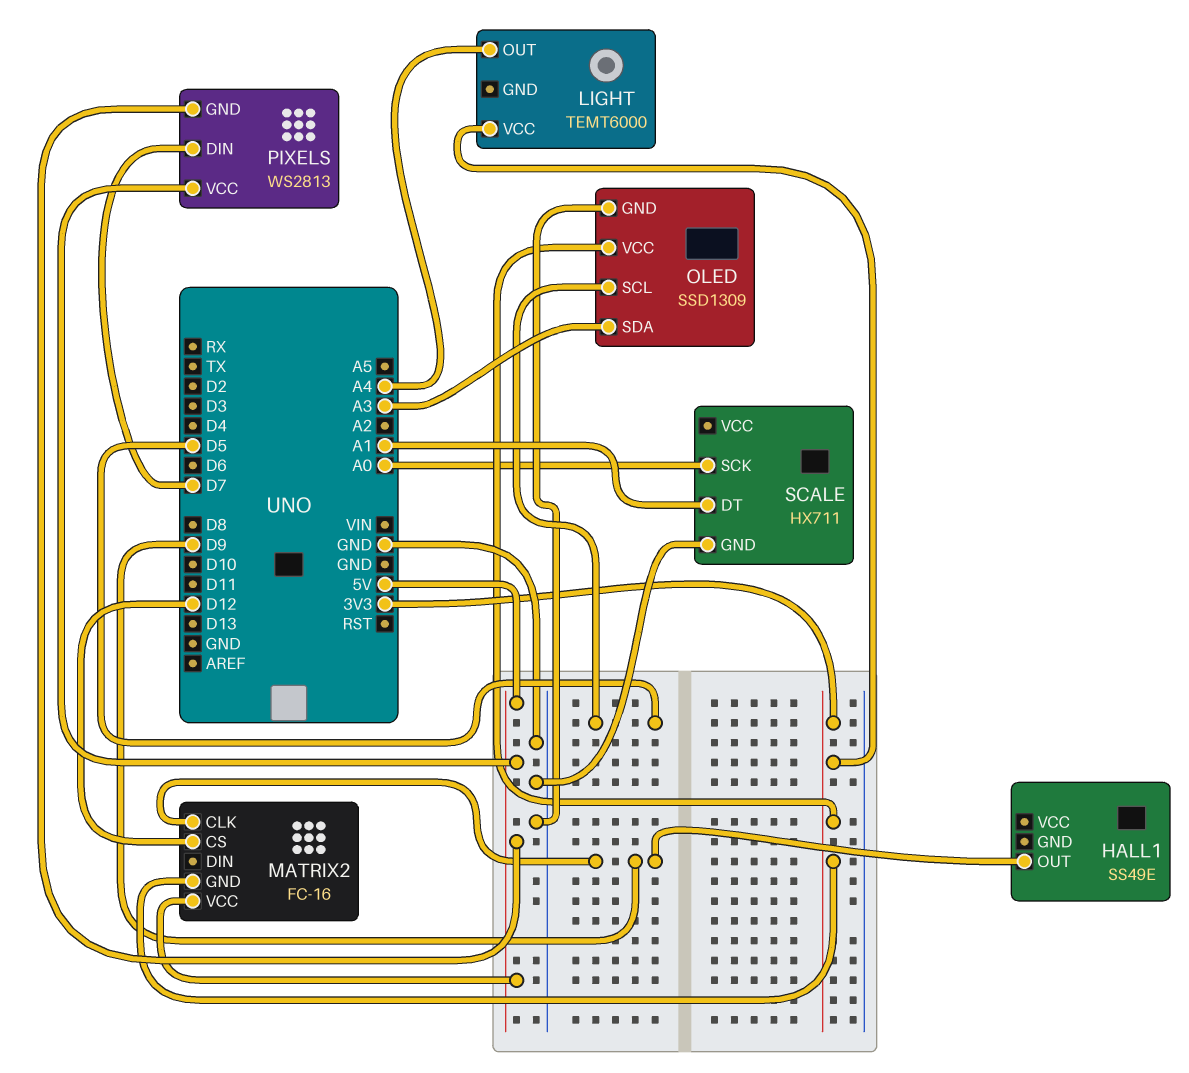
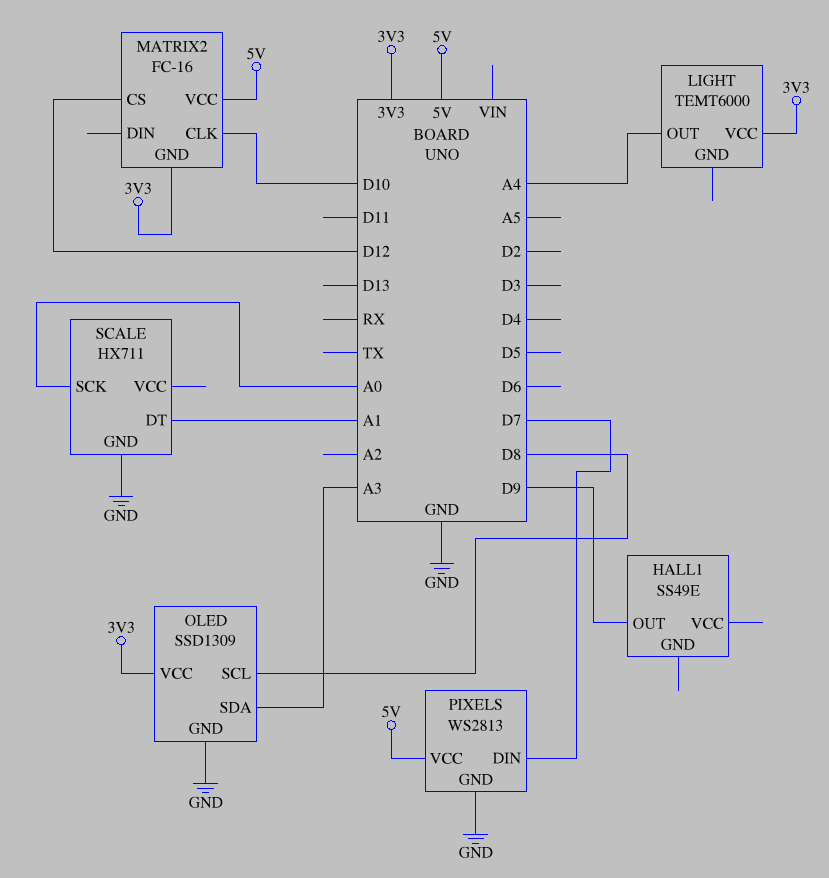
MATRIX2 pin CLK: D9 -> D10
OLED pin SCL: D5 -> D8
PIXELS pin GND: 5V -> GND

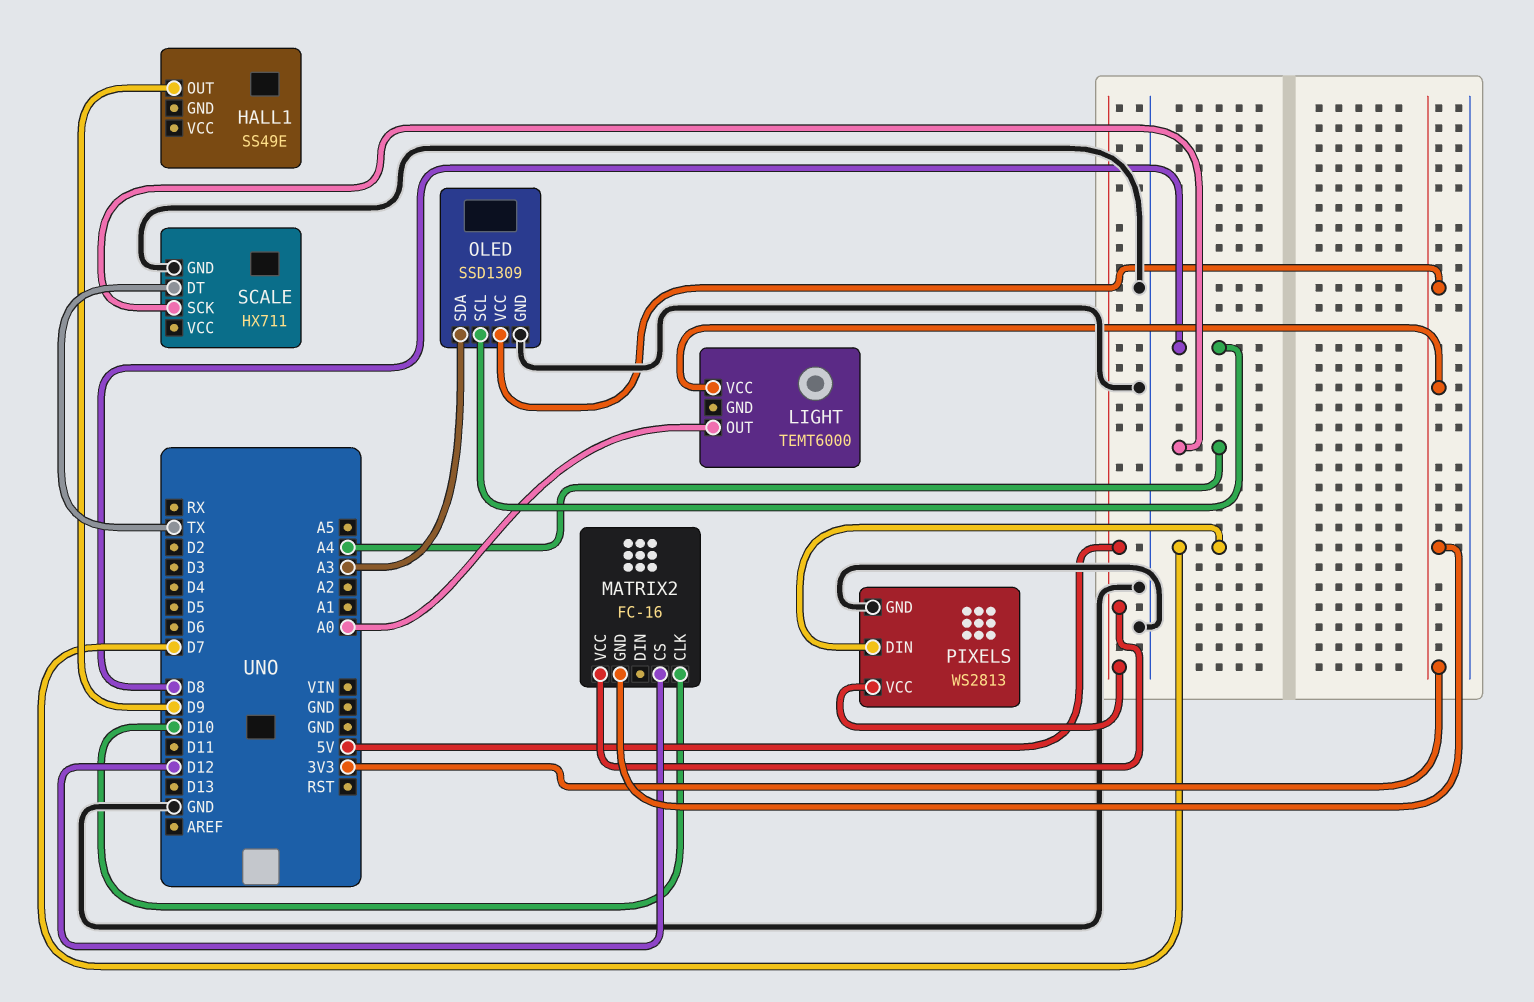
LIGHT pin OUT: A4 -> A0
SCALE pin DT: A1 -> TX
SCALE pin SCK: A0 -> A4

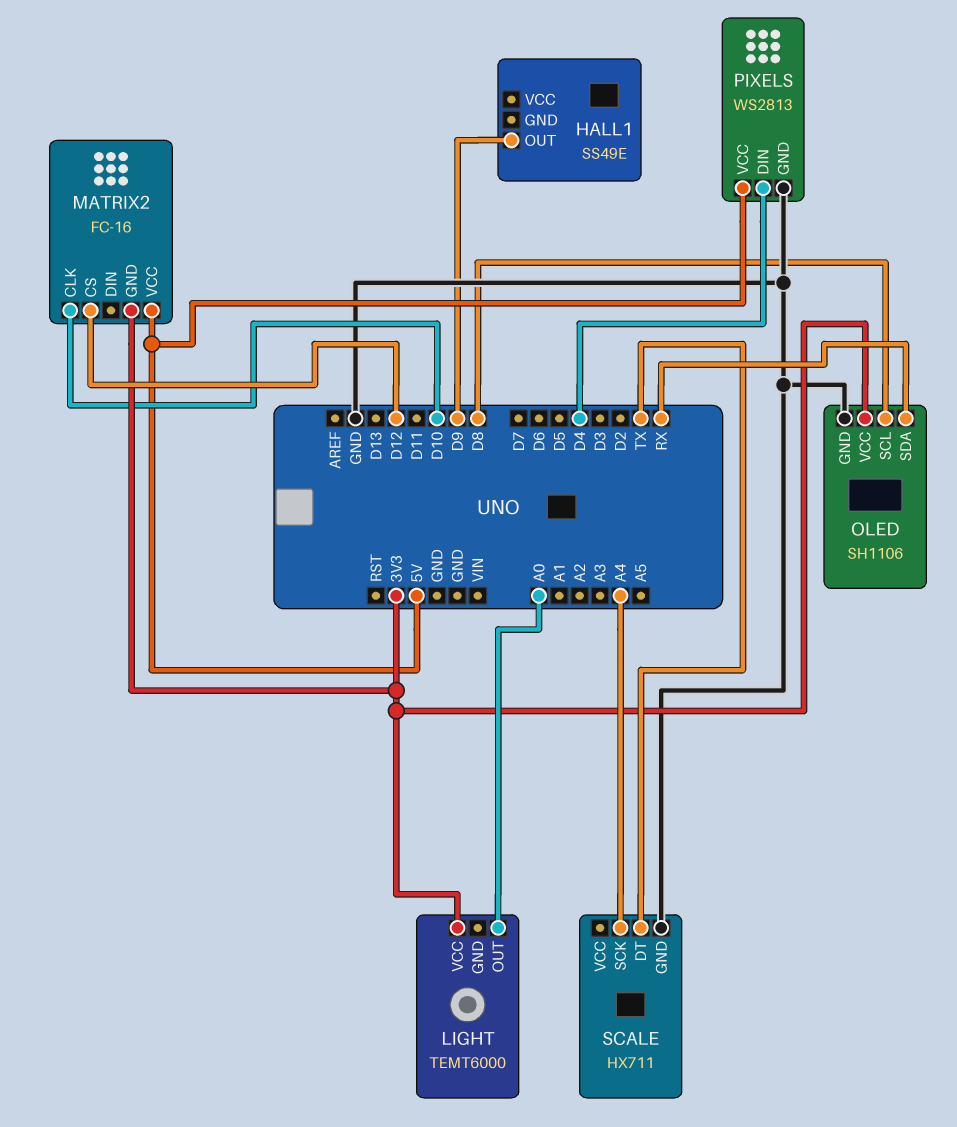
OLED: SSD1309 -> SH1106
OLED pin SDA: A3 -> RX
PIXELS pin DIN: D7 -> D4

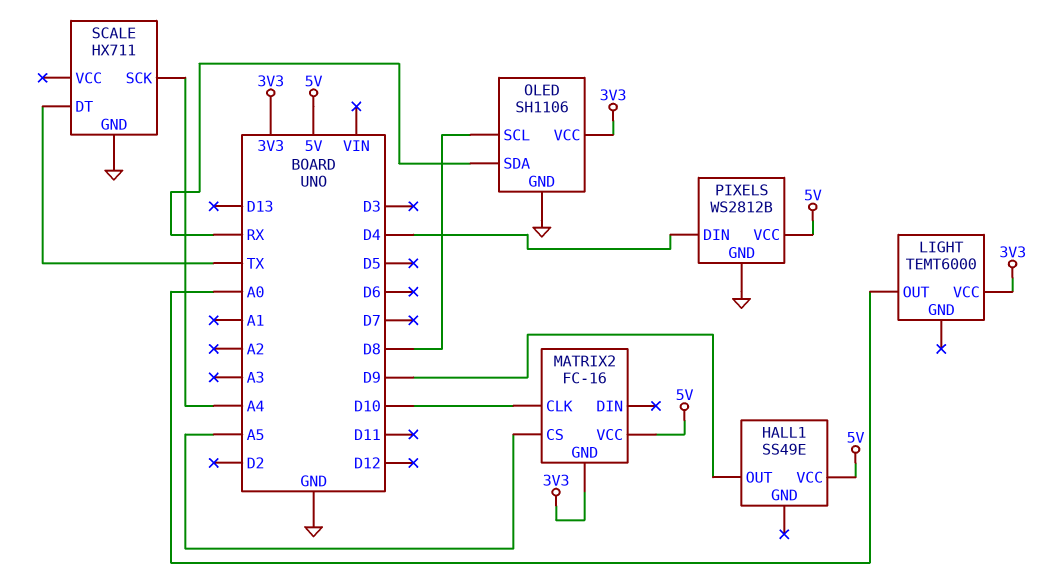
HALL1 pin VCC: none -> 5V
MATRIX2 pin CS: D12 -> A5
PIXELS: WS2813 -> WS2812B

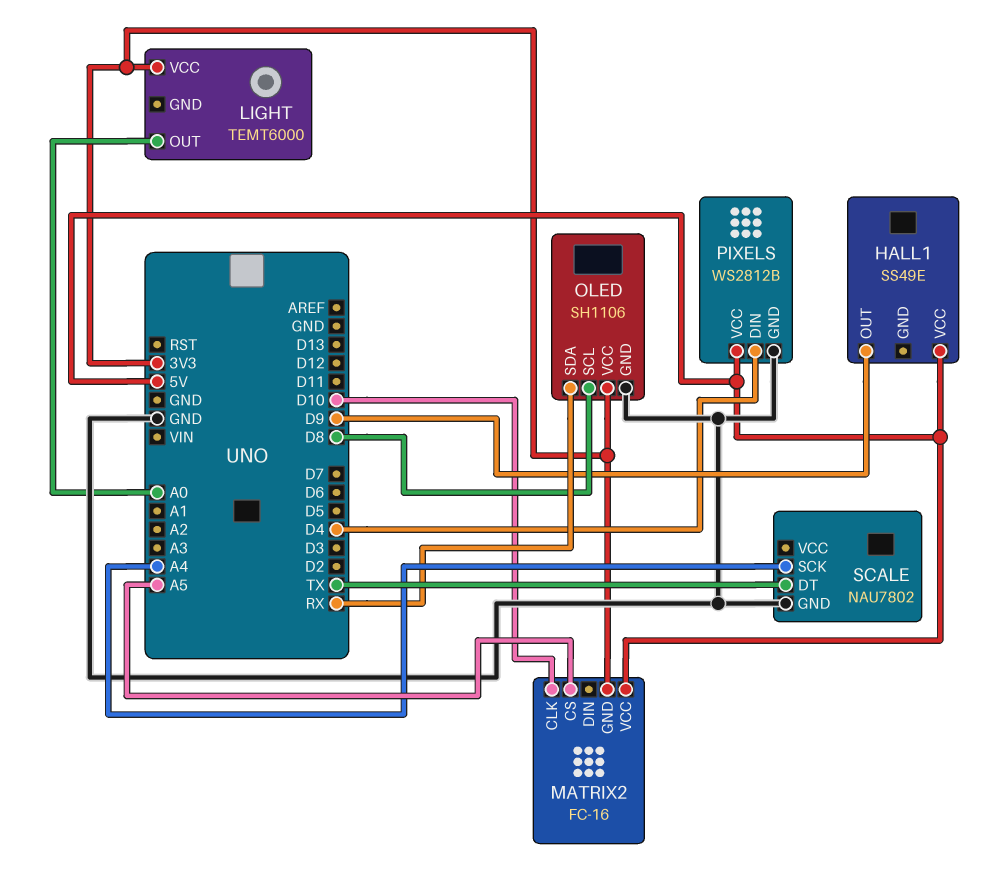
SCALE: HX711 -> NAU7802

